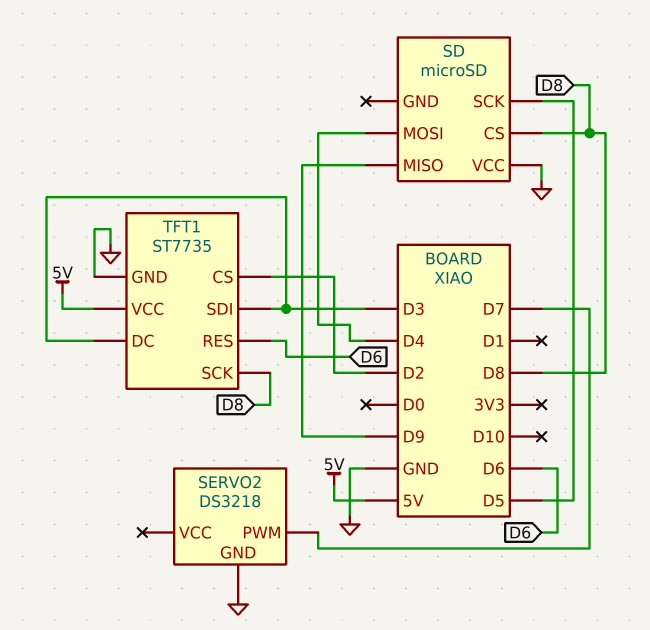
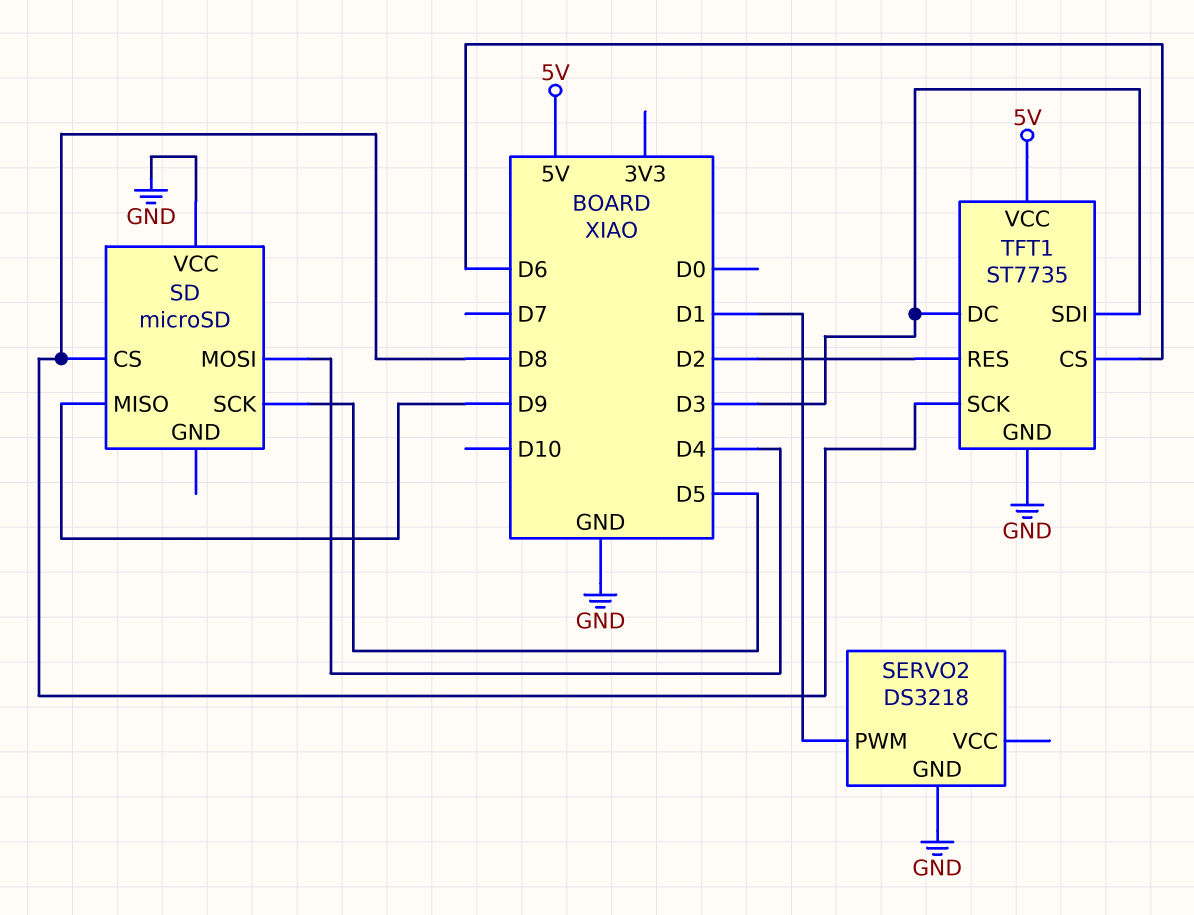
SERVO2 pin PWM: D7 -> D1
TFT1 pin CS: D2 -> D6
TFT1 pin RES: D6 -> D2

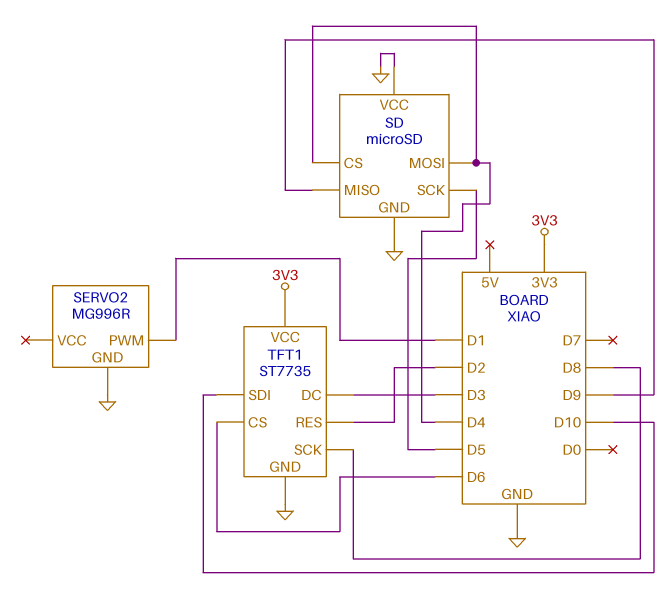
SD pin CS: D8 -> D4
SD pin GND: none -> GND
SERVO2: DS3218 -> MG996R
TFT1 pin SDI: D3 -> D10
TFT1 pin VCC: 5V -> 3V3

